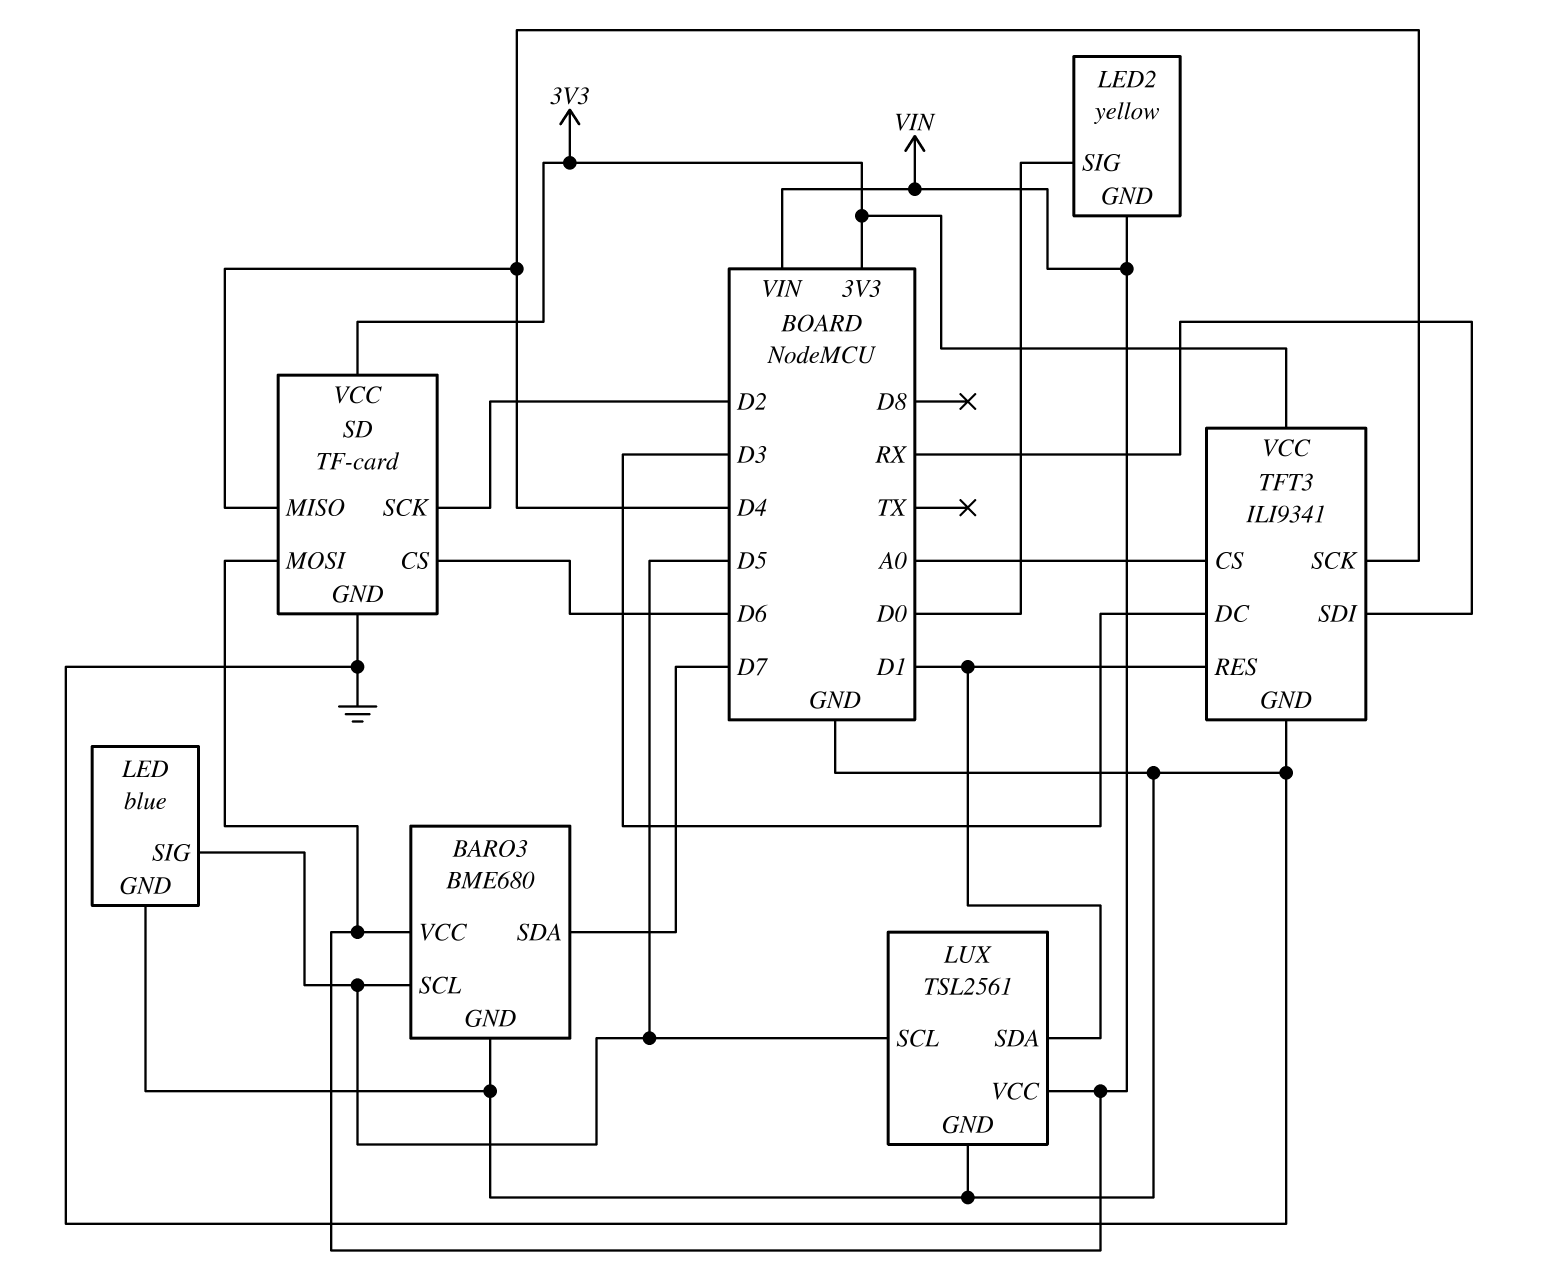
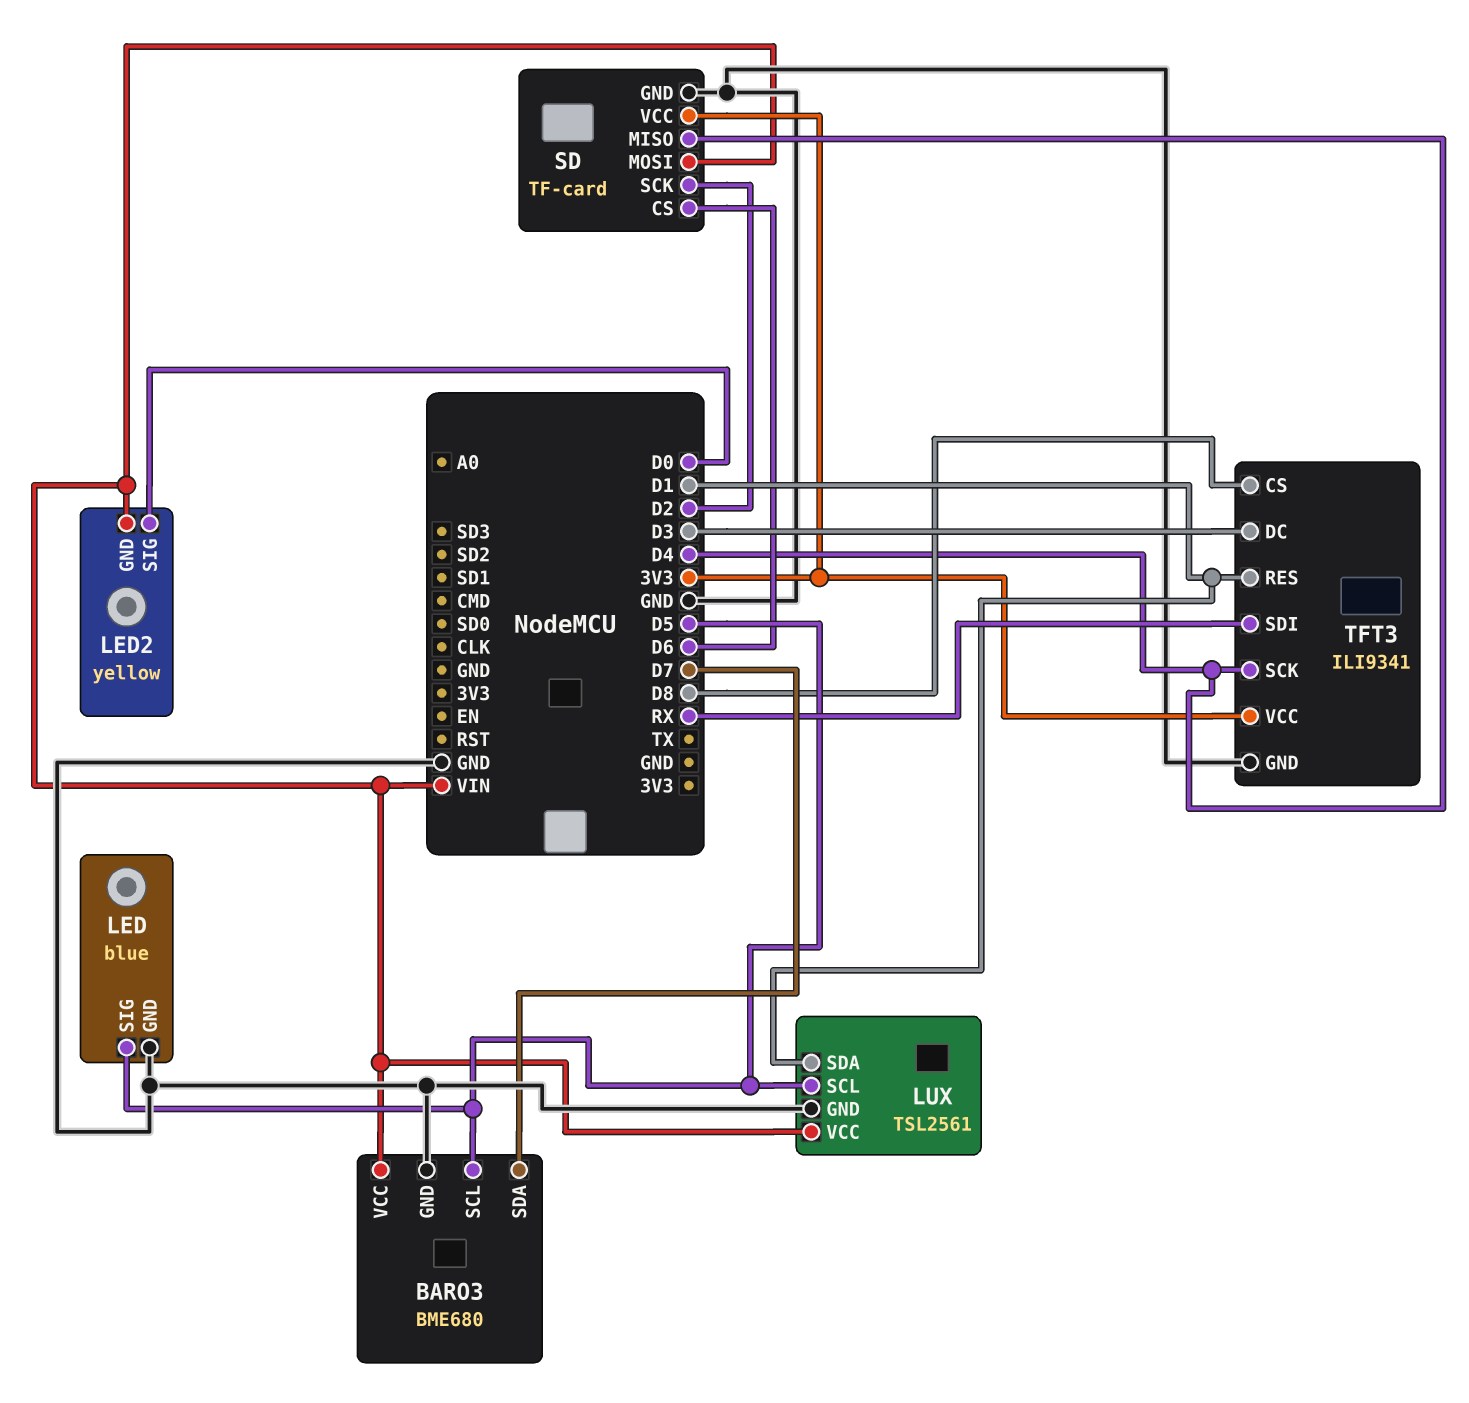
TFT3 pin CS: A0 -> D8

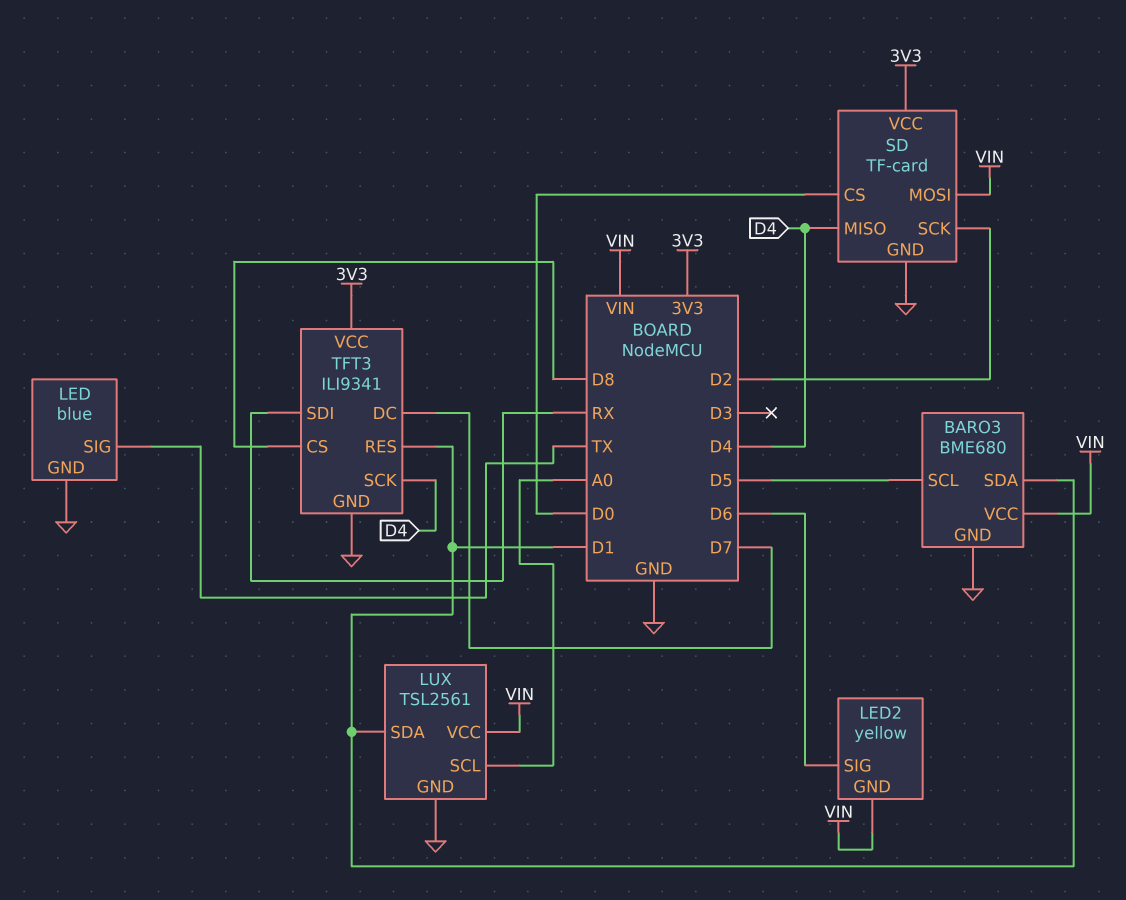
BARO3 pin SDA: D7 -> D1
LED pin SIG: D5 -> TX
LED2 pin SIG: D0 -> D6
LUX pin SCL: D5 -> A0
SD pin CS: D6 -> D0
TFT3 pin DC: D3 -> D7

